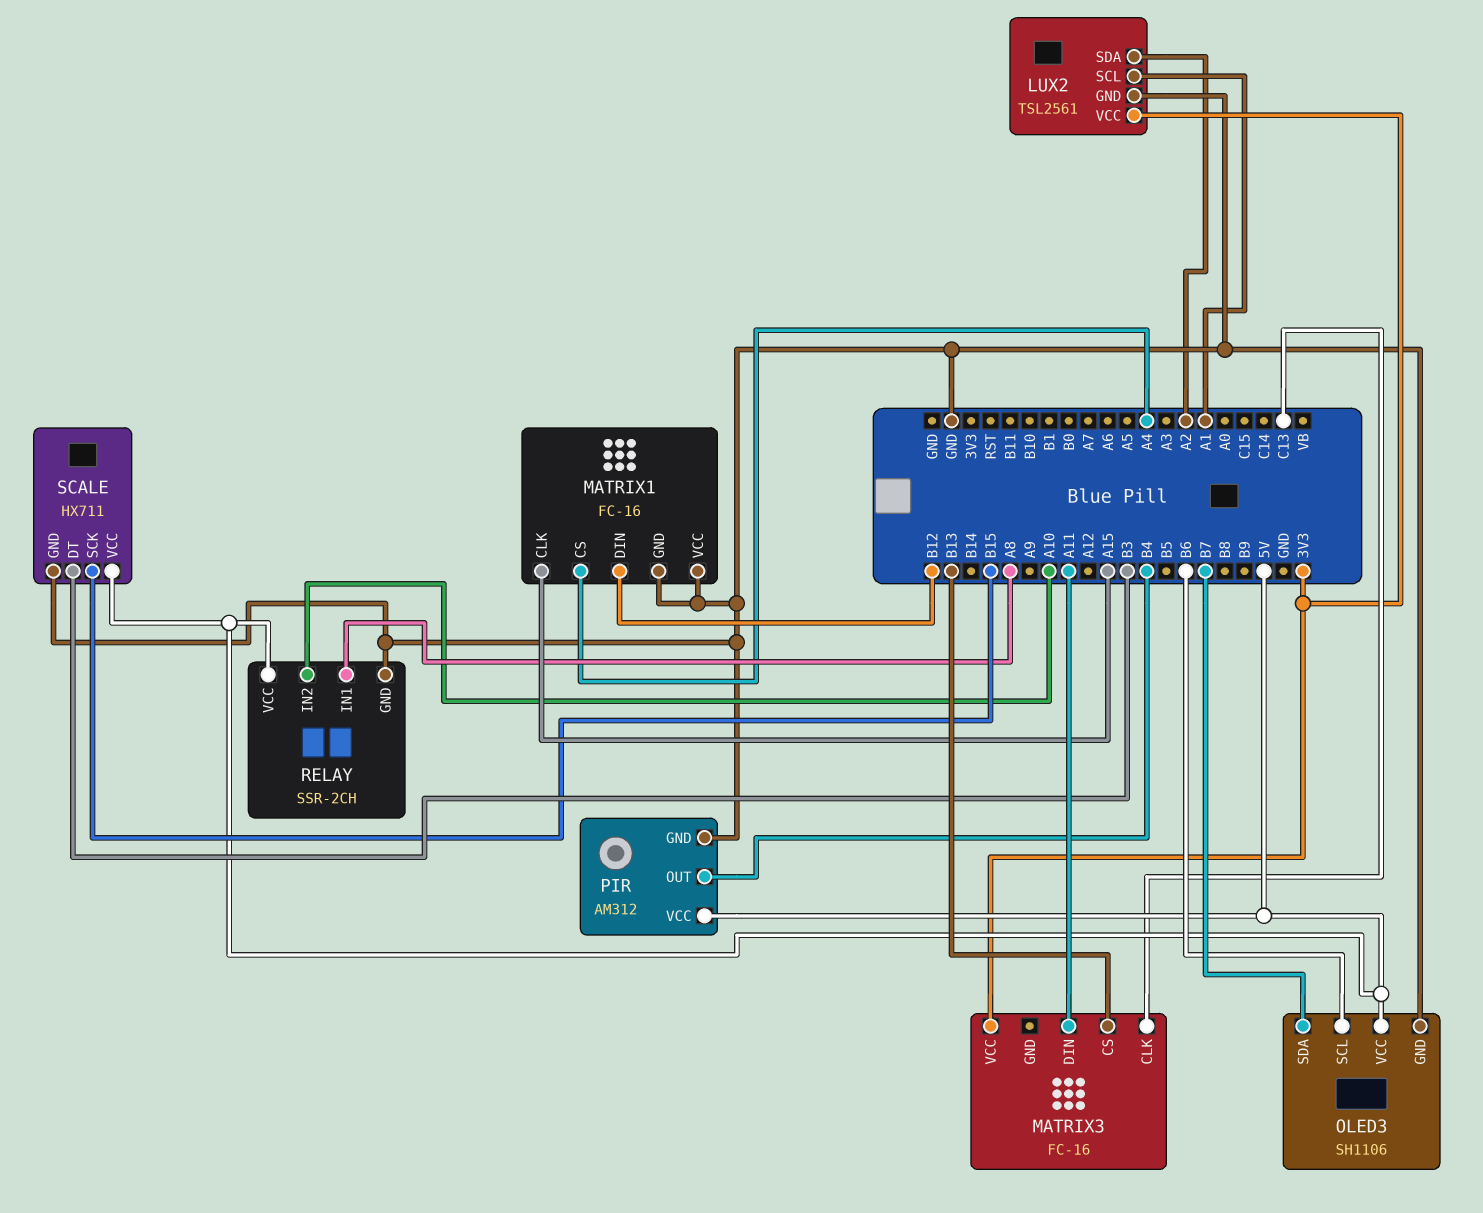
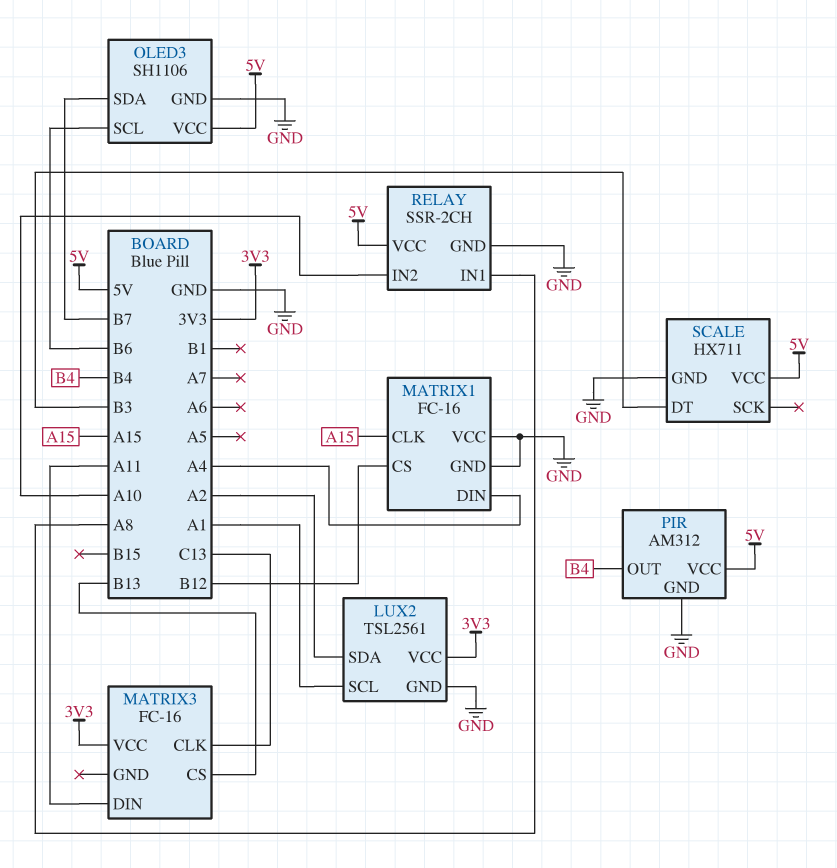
MATRIX1 pin CS: A4 -> B12
MATRIX1 pin DIN: B12 -> A4
SCALE pin SCK: B15 -> none

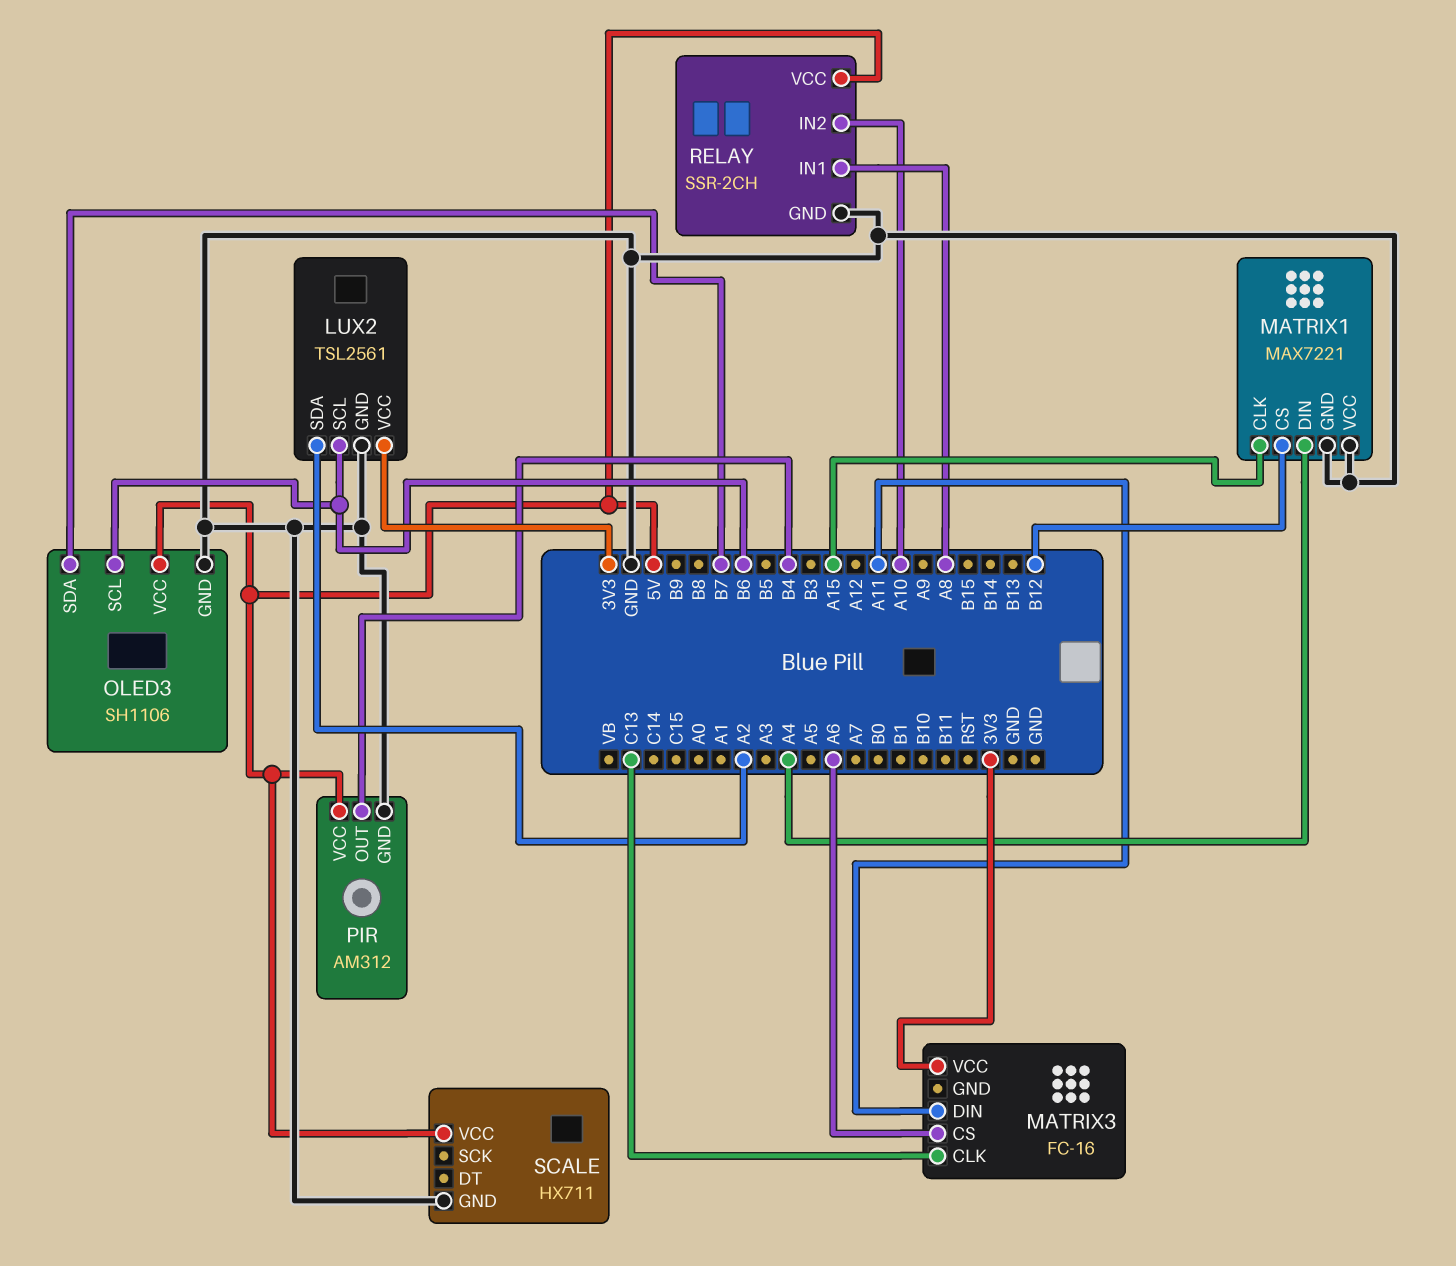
LUX2 pin SCL: A1 -> B6
MATRIX1: FC-16 -> MAX7221
MATRIX3 pin CS: B13 -> A6
SCALE pin DT: B3 -> none

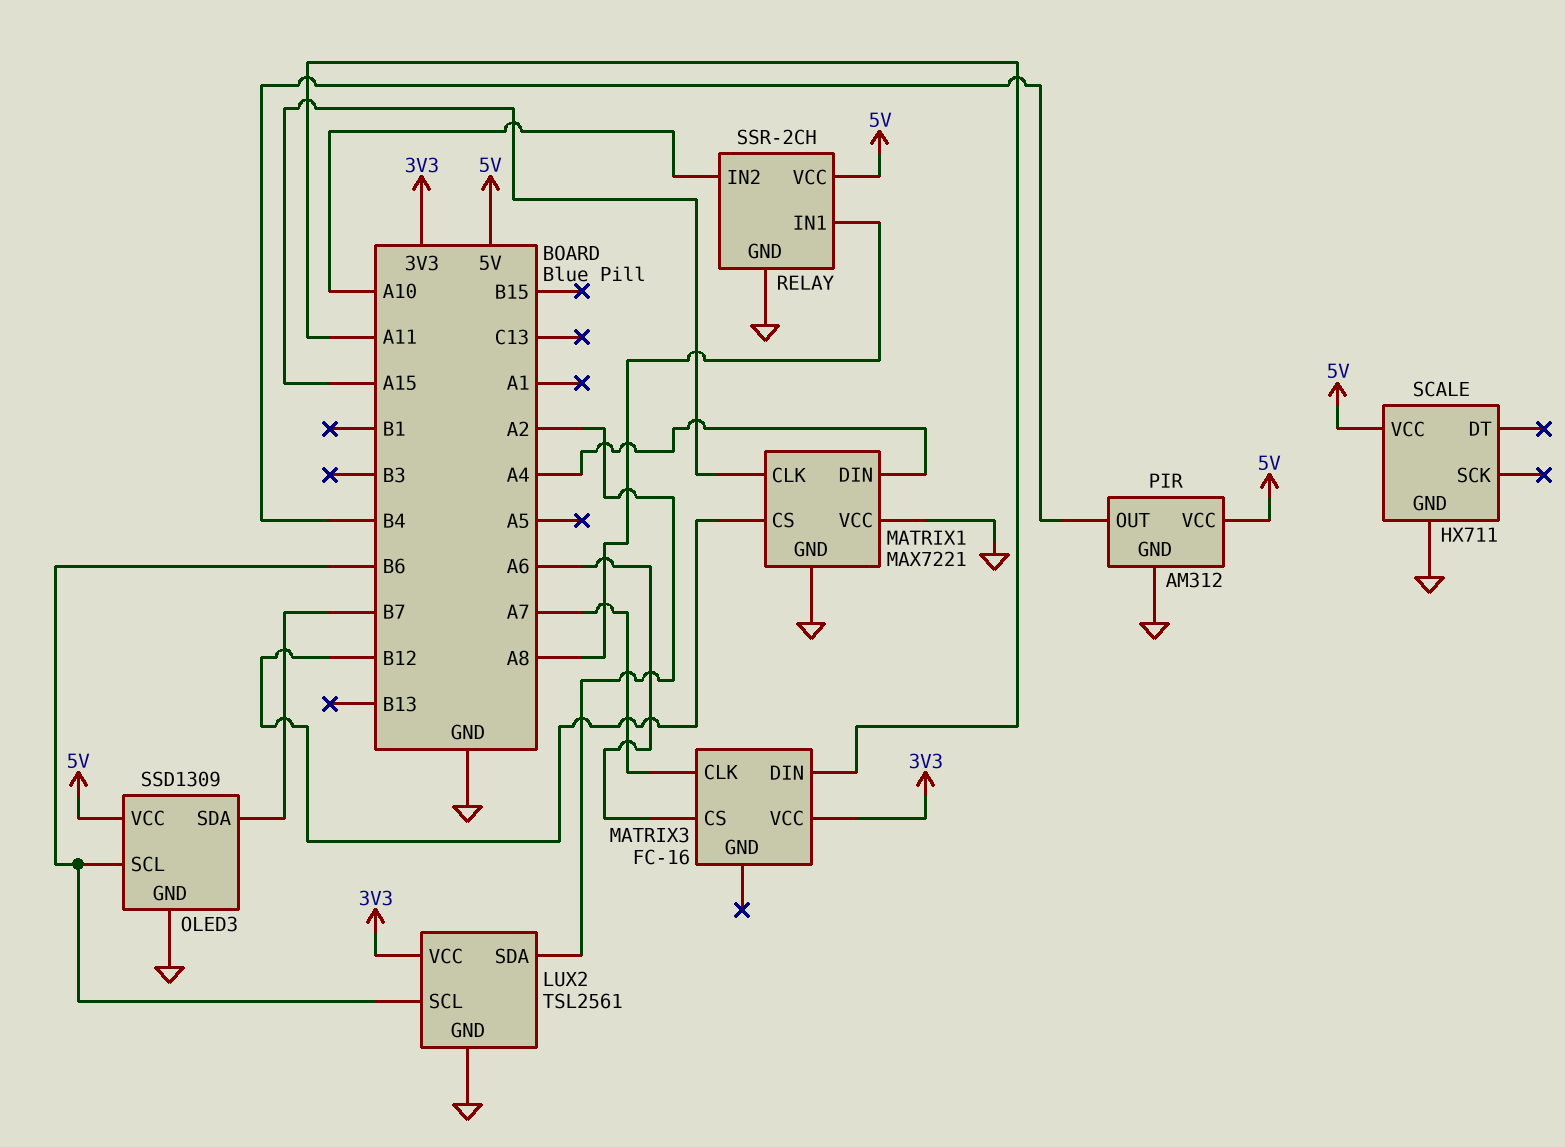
MATRIX3 pin CLK: C13 -> A7
OLED3: SH1106 -> SSD1309

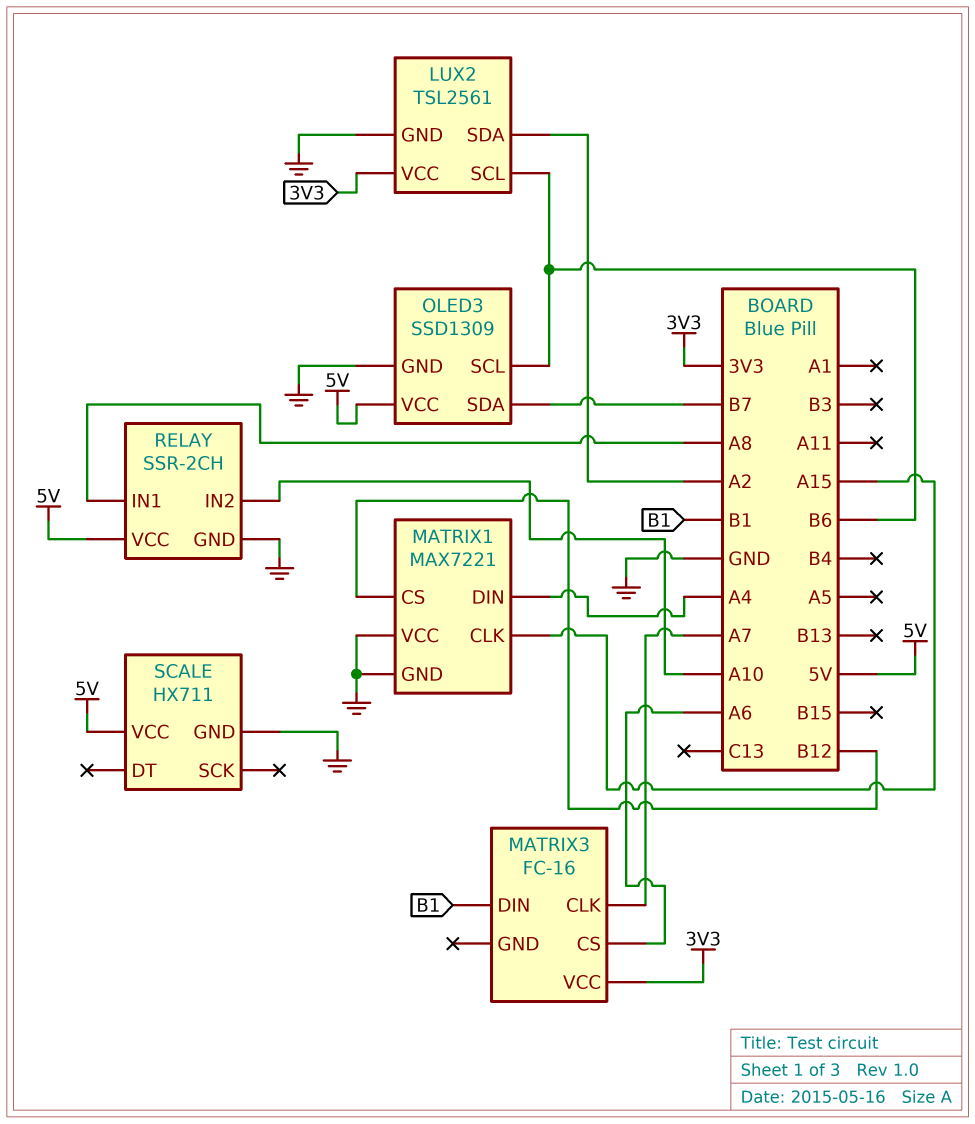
MATRIX3 pin DIN: A11 -> B1
PIR: AM312 -> none
PIR pin GND: GND -> none
PIR pin OUT: B4 -> none
PIR pin VCC: 5V -> none

